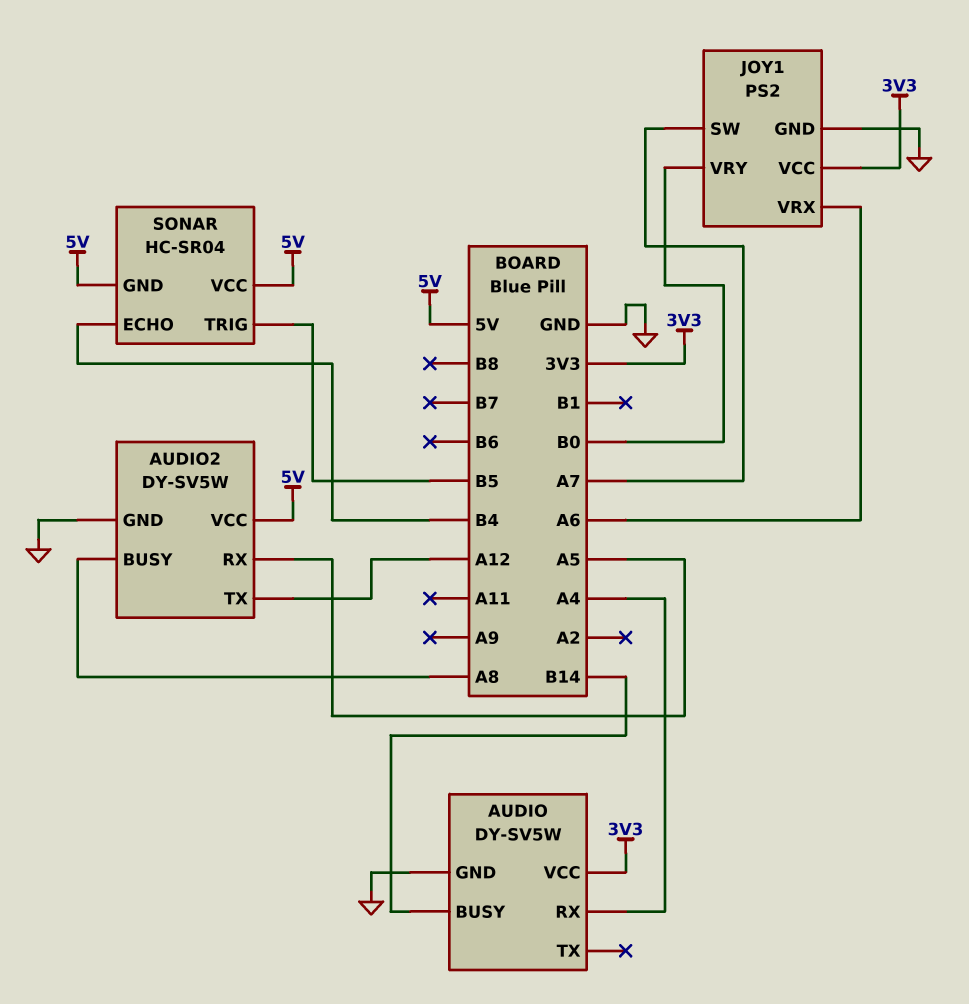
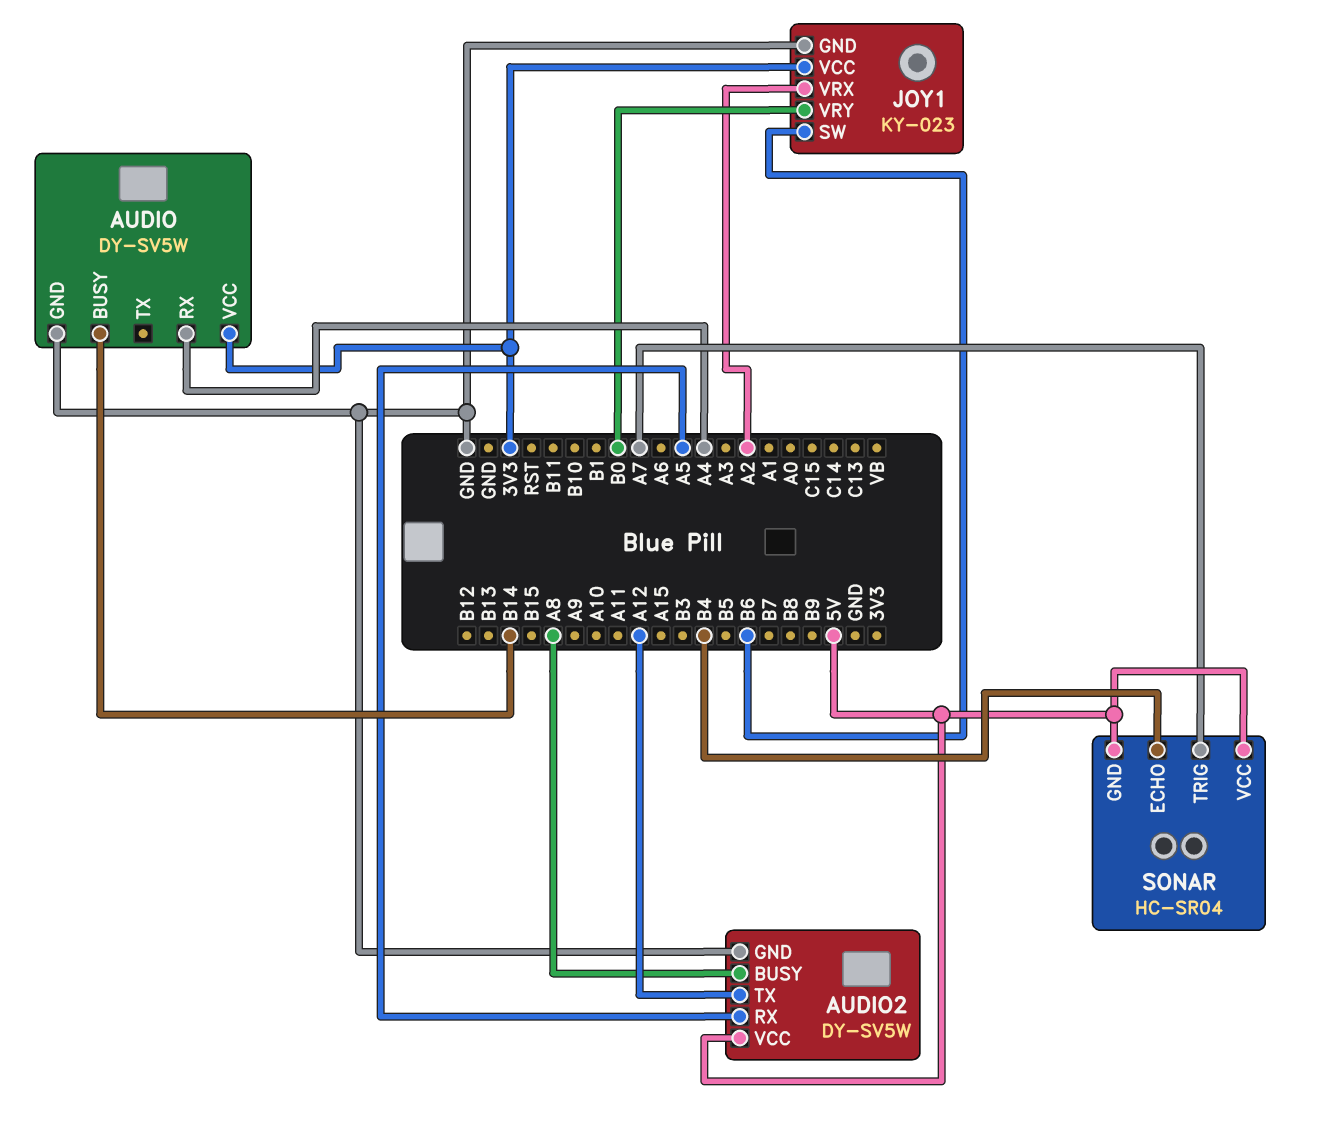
JOY1: PS2 -> KY-023
JOY1 pin SW: A7 -> B6
JOY1 pin VRX: A6 -> A2
SONAR pin TRIG: B5 -> A7

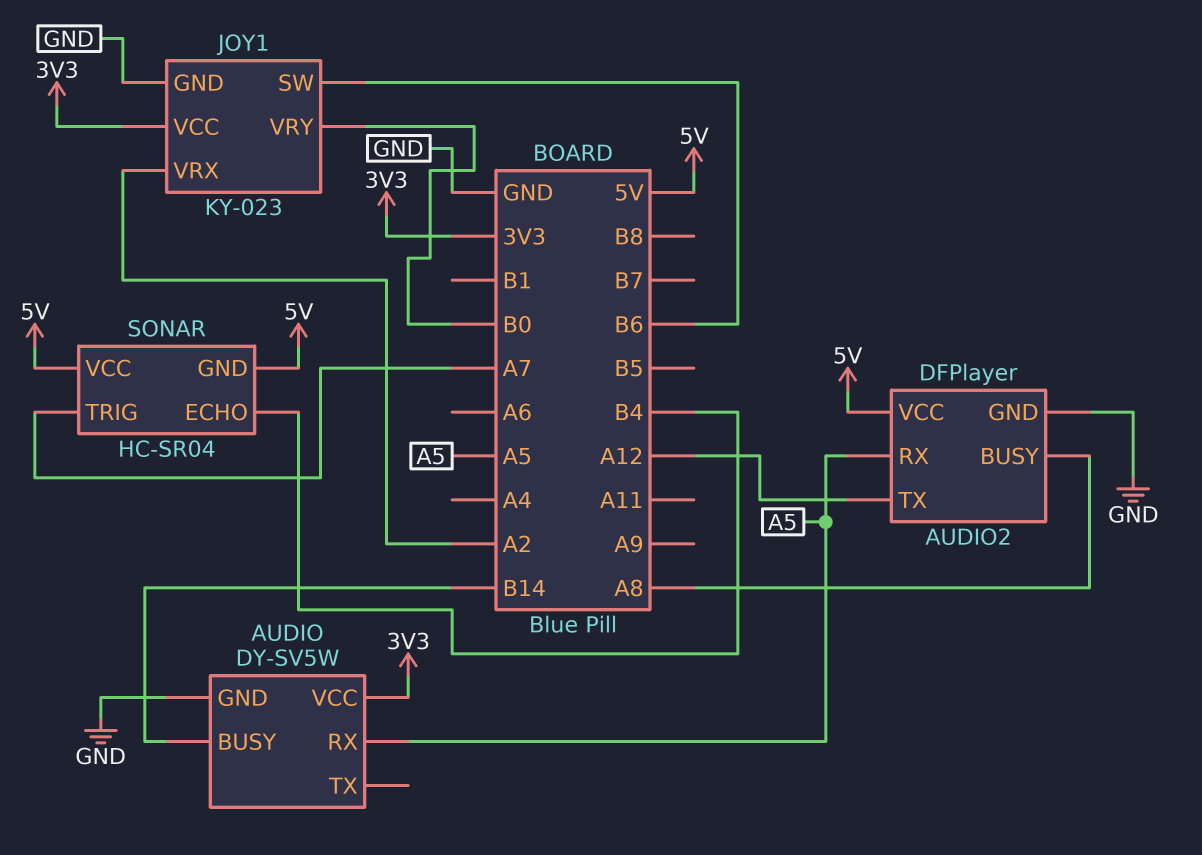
AUDIO pin RX: A4 -> A5
AUDIO2: DY-SV5W -> DFPlayer

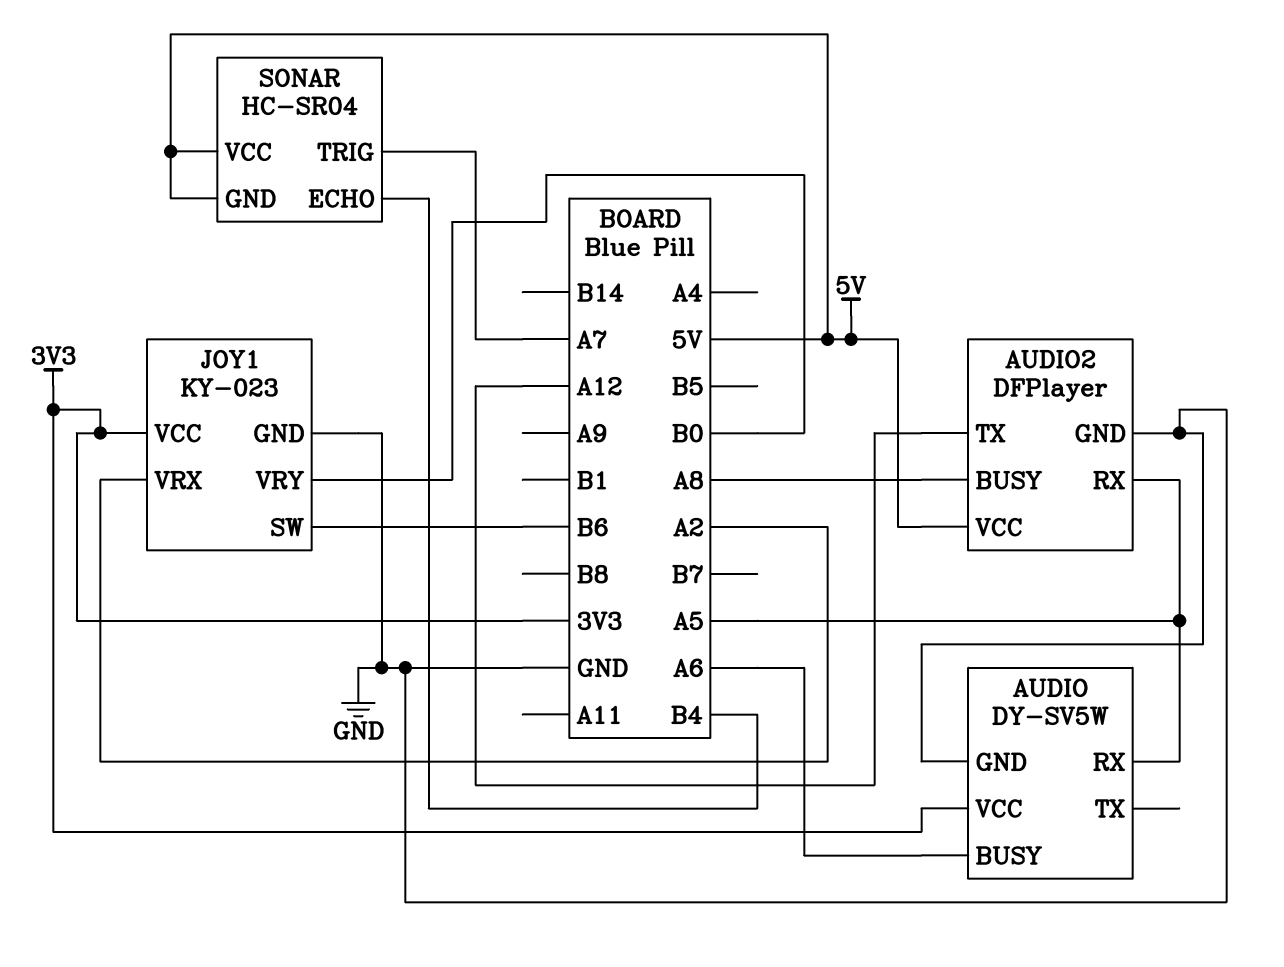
AUDIO pin BUSY: B14 -> A6

